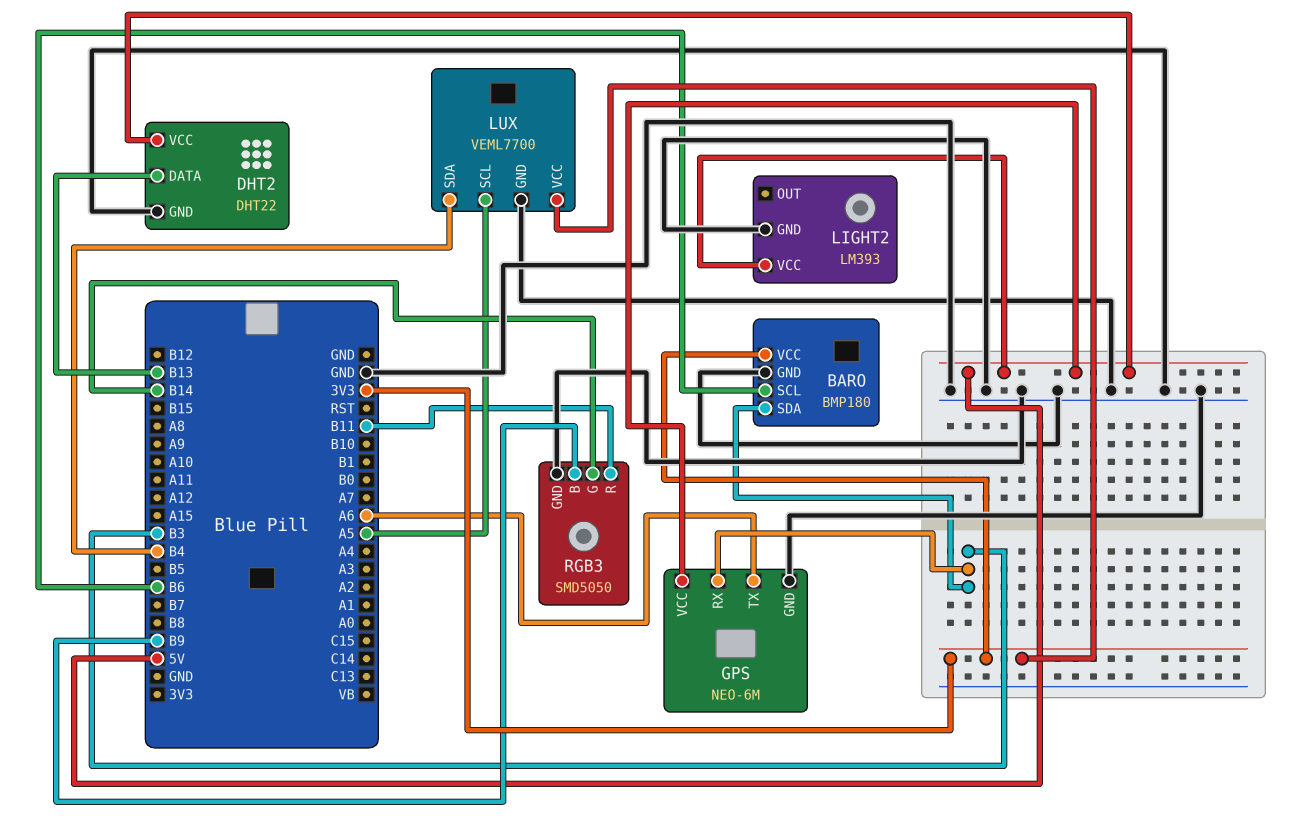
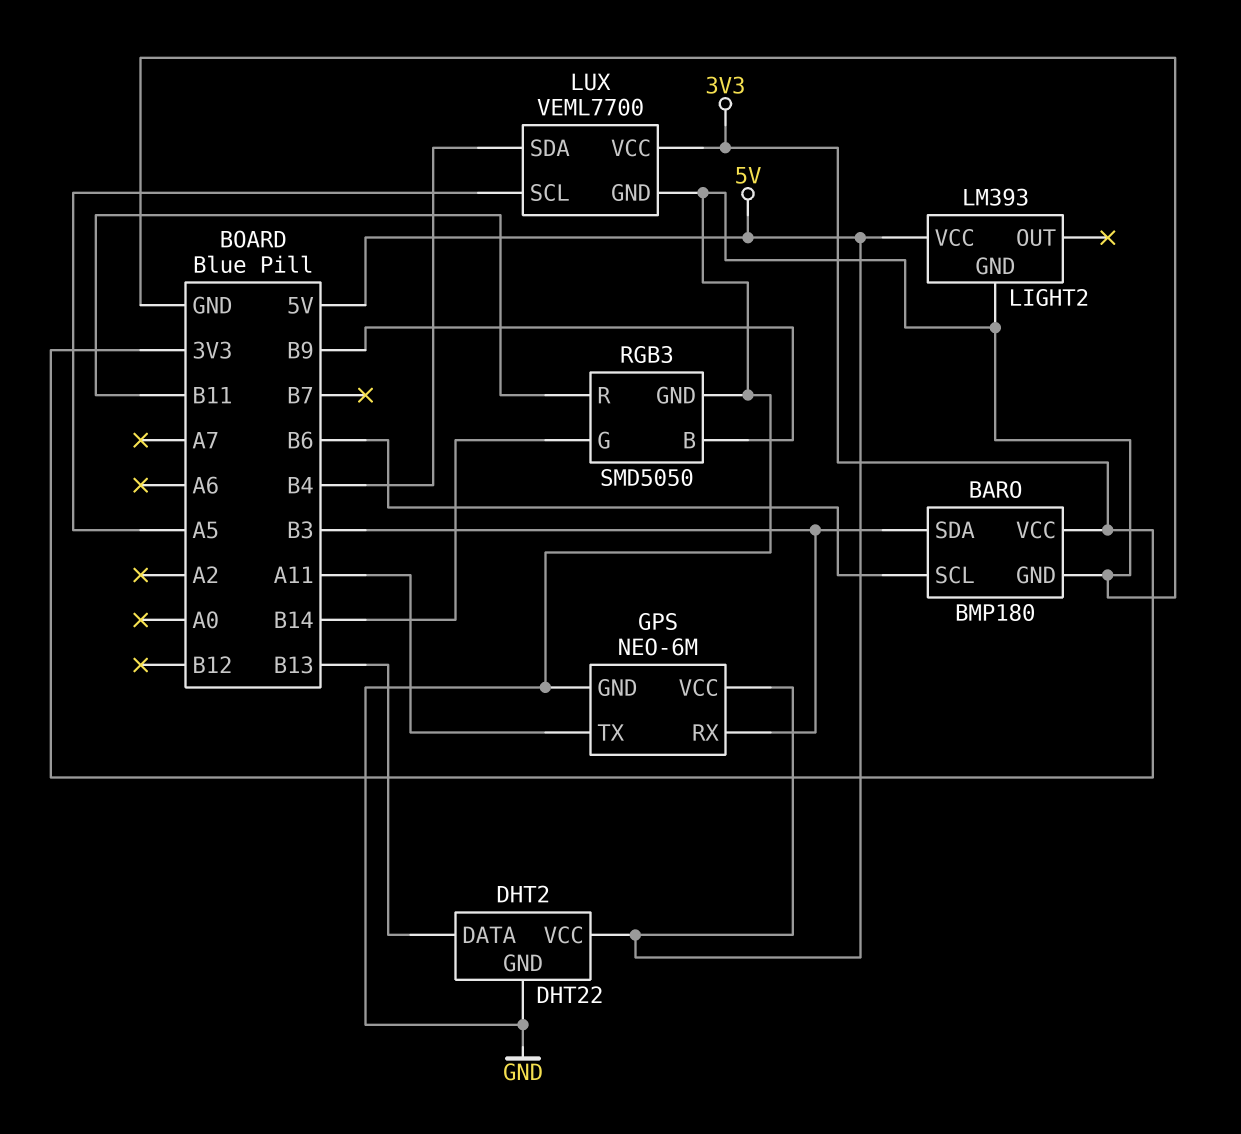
GPS pin TX: A6 -> A11

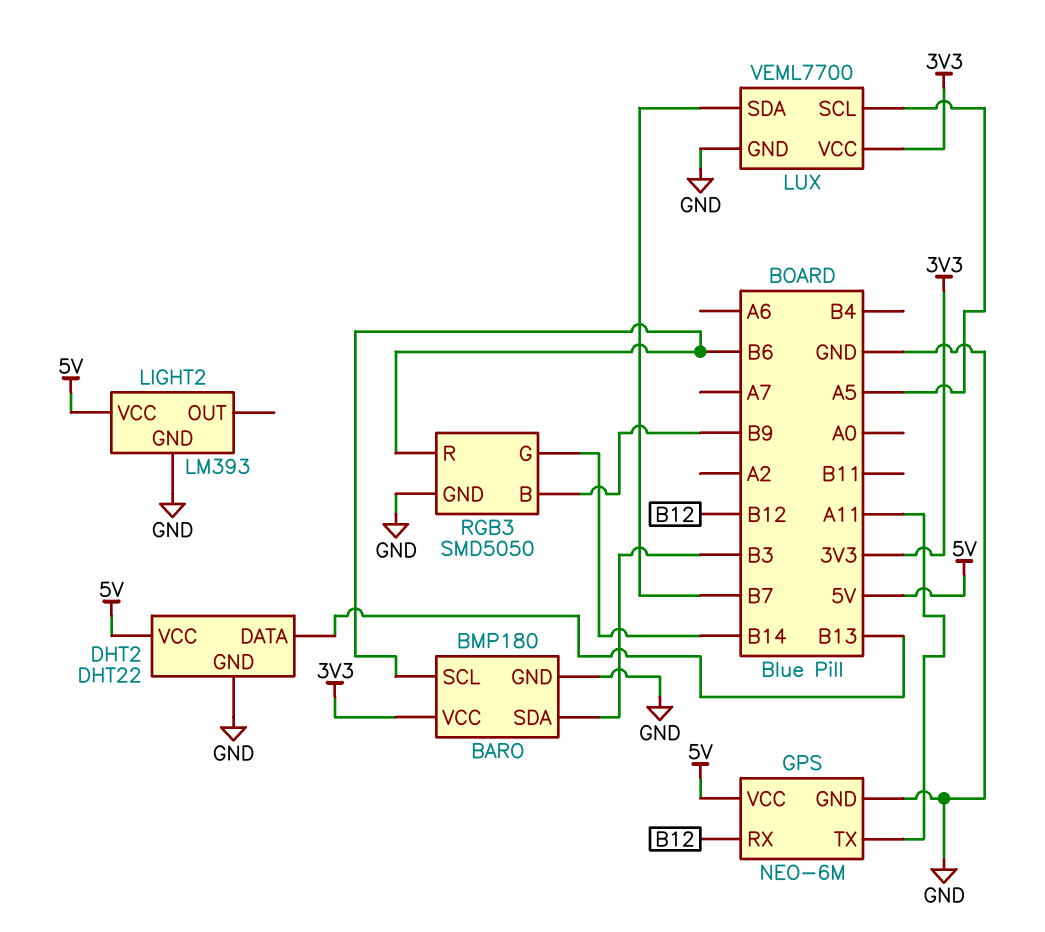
GPS pin RX: B3 -> B12
LUX pin SDA: B4 -> B7
RGB3 pin R: B11 -> B6

